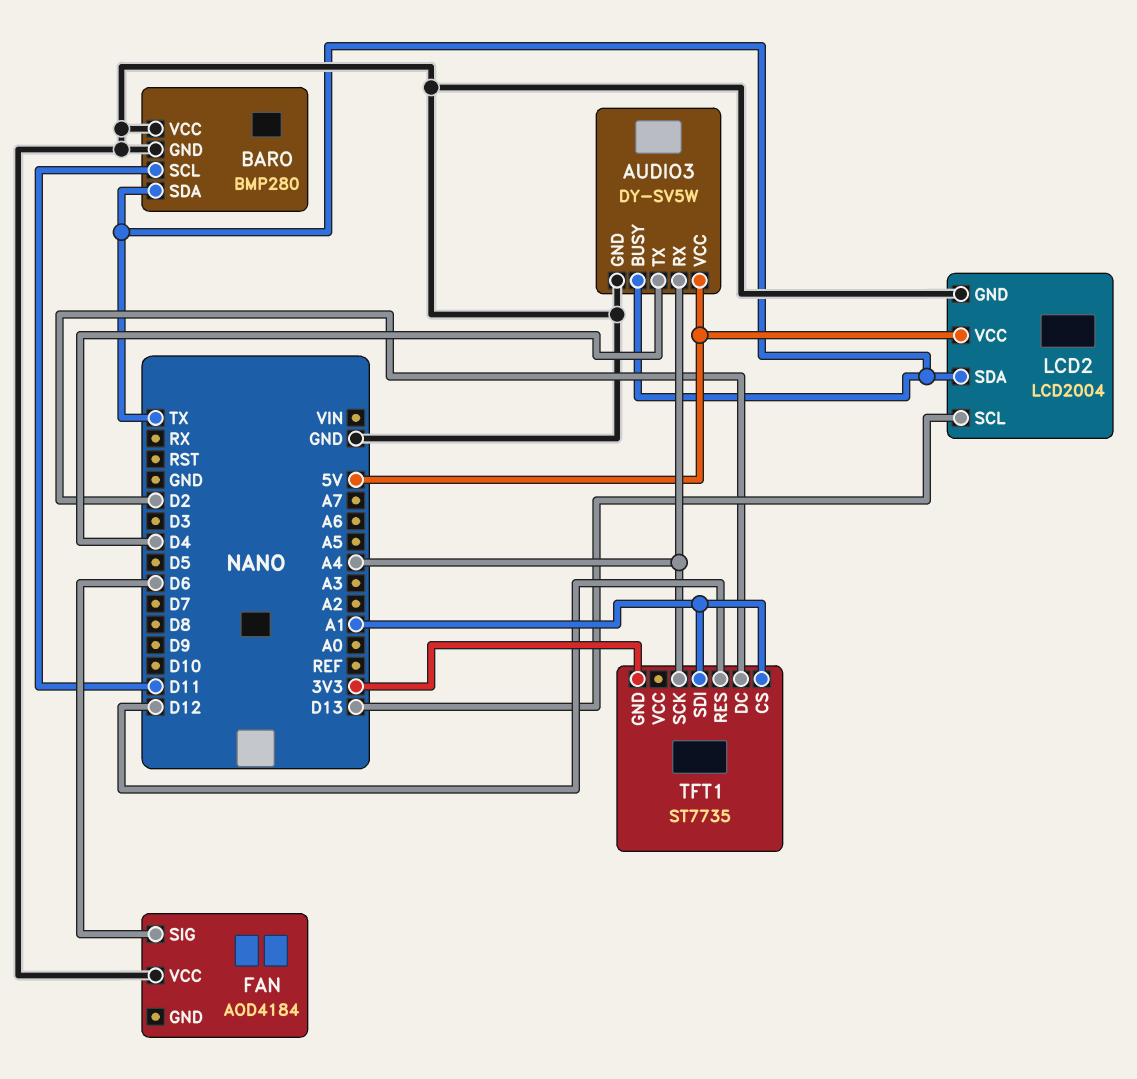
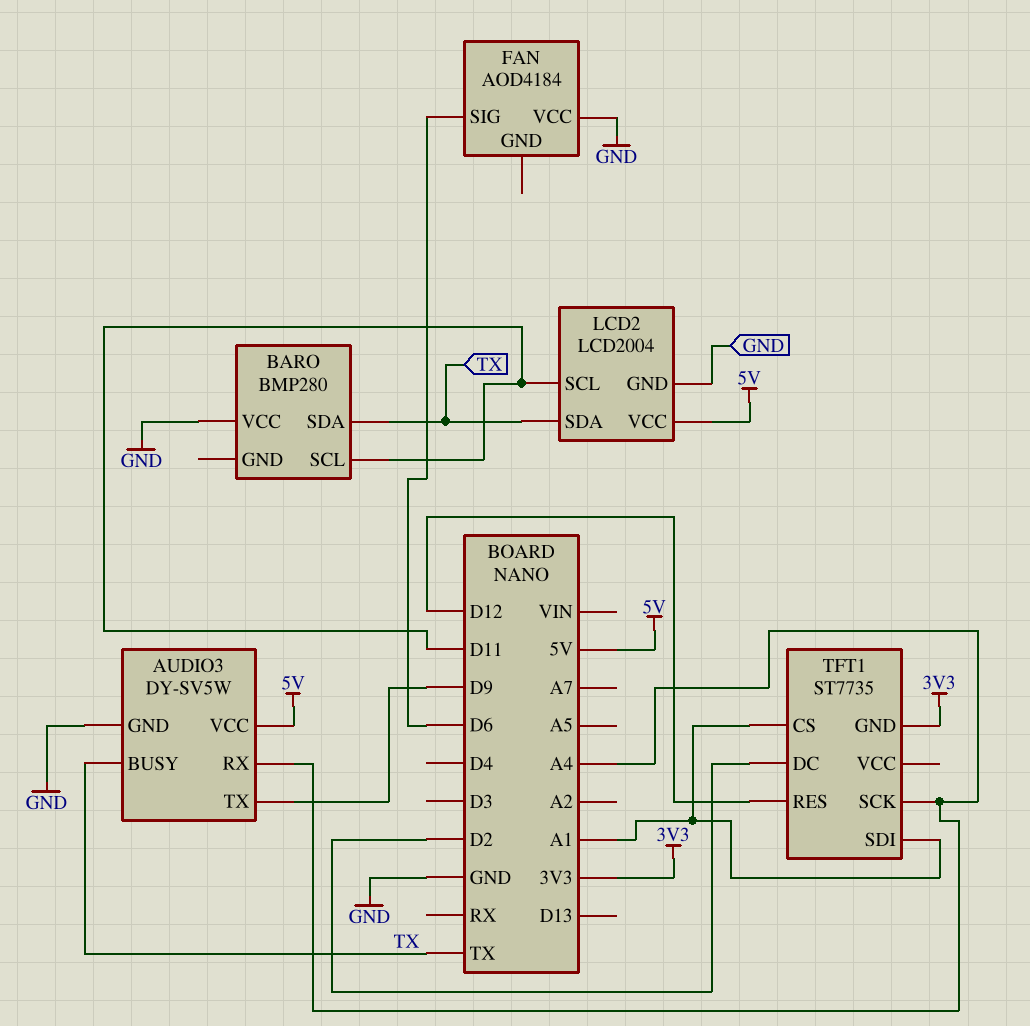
AUDIO3 pin TX: D4 -> D9
BARO pin GND: GND -> none
LCD2 pin SCL: D13 -> D11

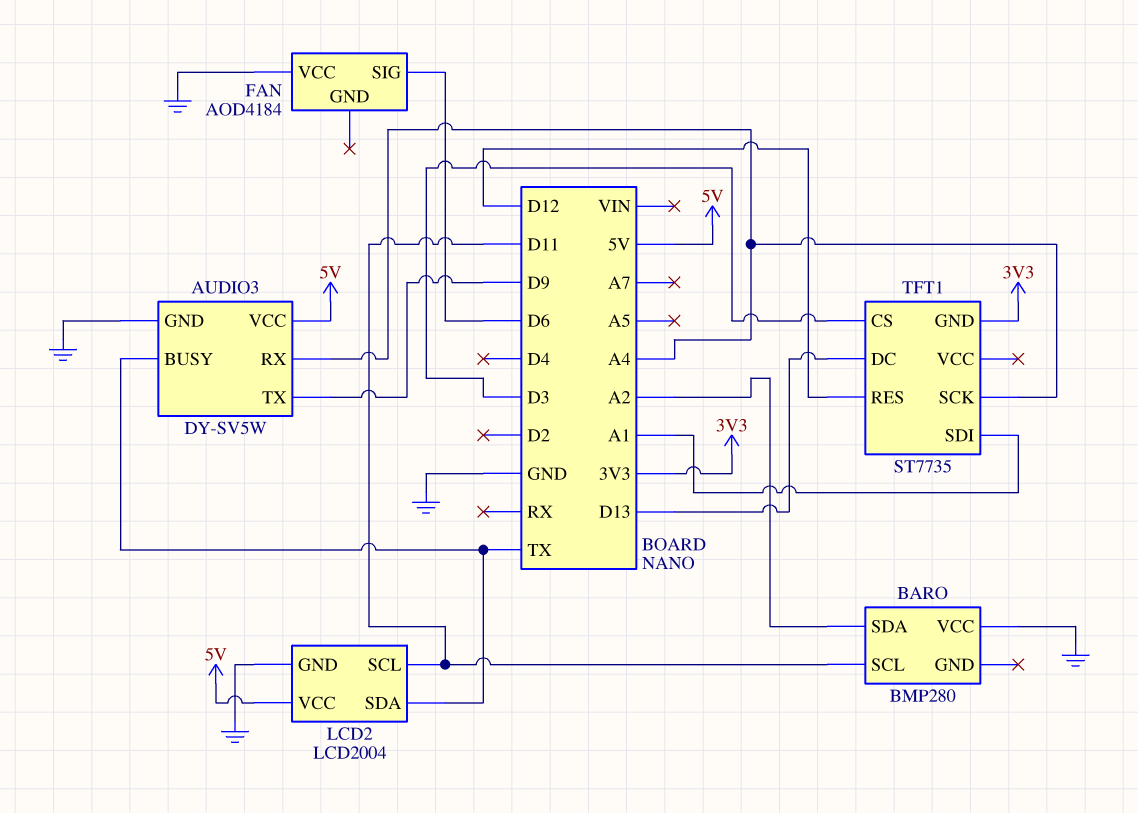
BARO pin SDA: TX -> A2
TFT1 pin CS: A1 -> D3
TFT1 pin DC: D2 -> D13

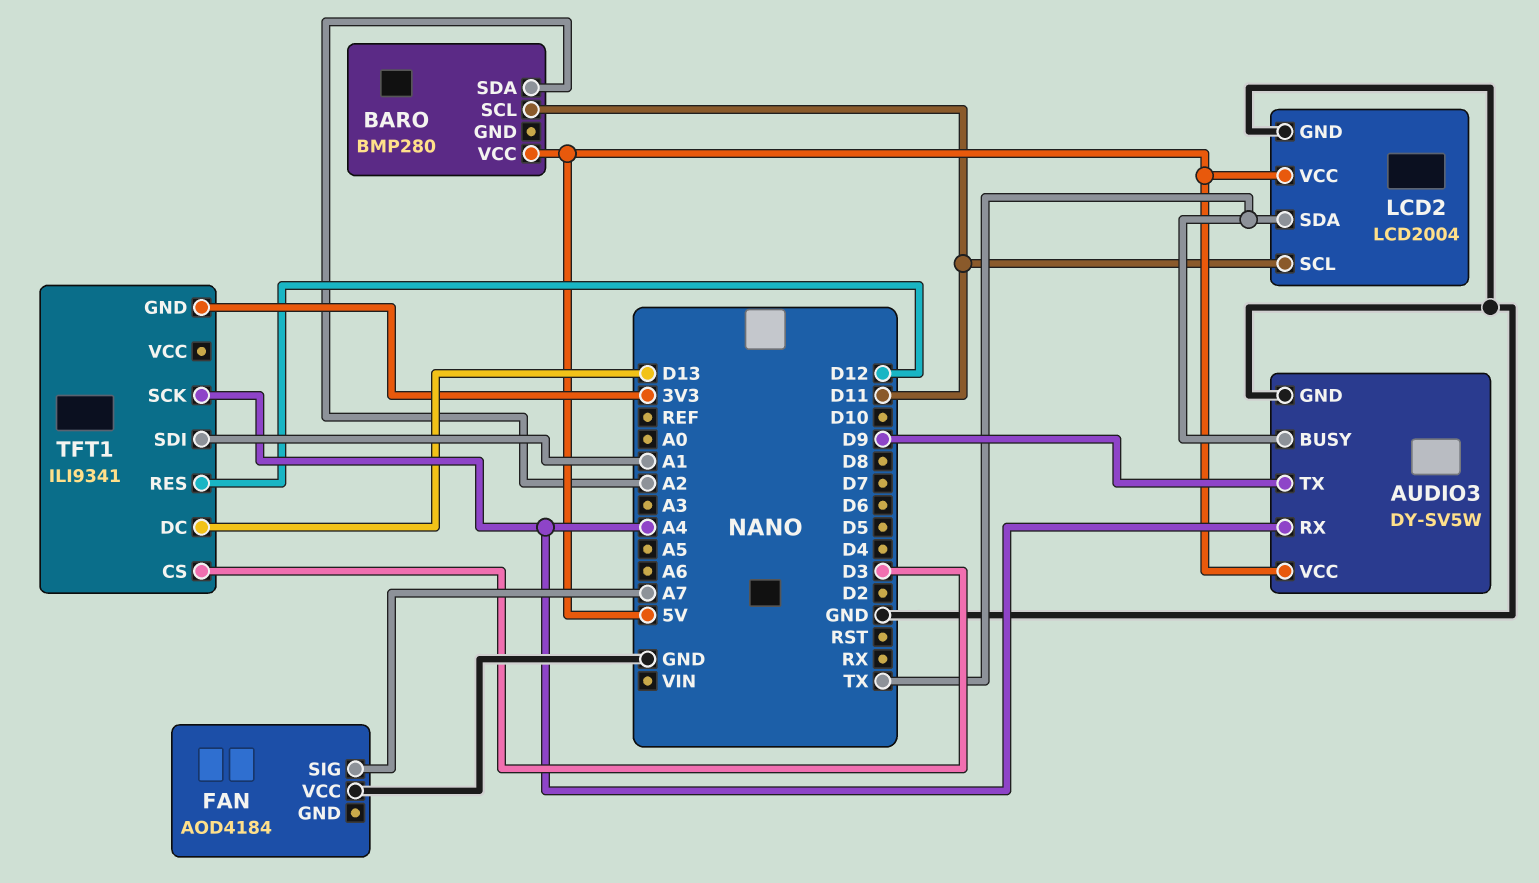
BARO pin VCC: GND -> 5V
FAN pin SIG: D6 -> A7
TFT1: ST7735 -> ILI9341

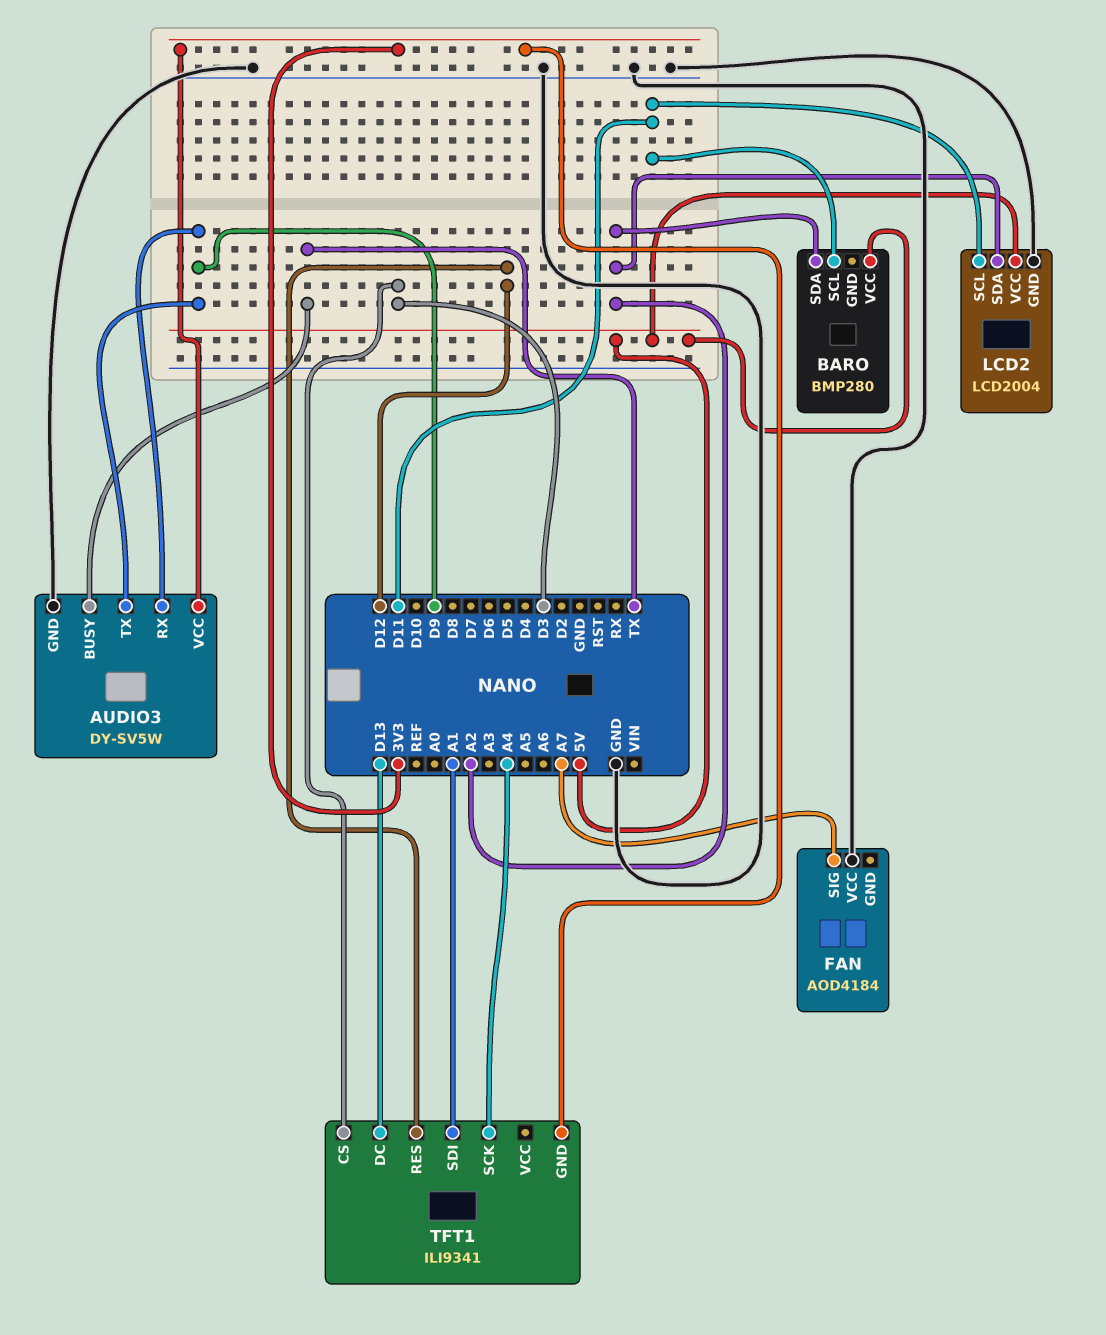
AUDIO3 pin RX: A4 -> D9
AUDIO3 pin VCC: 5V -> 3V3
LCD2 pin SDA: TX -> A2

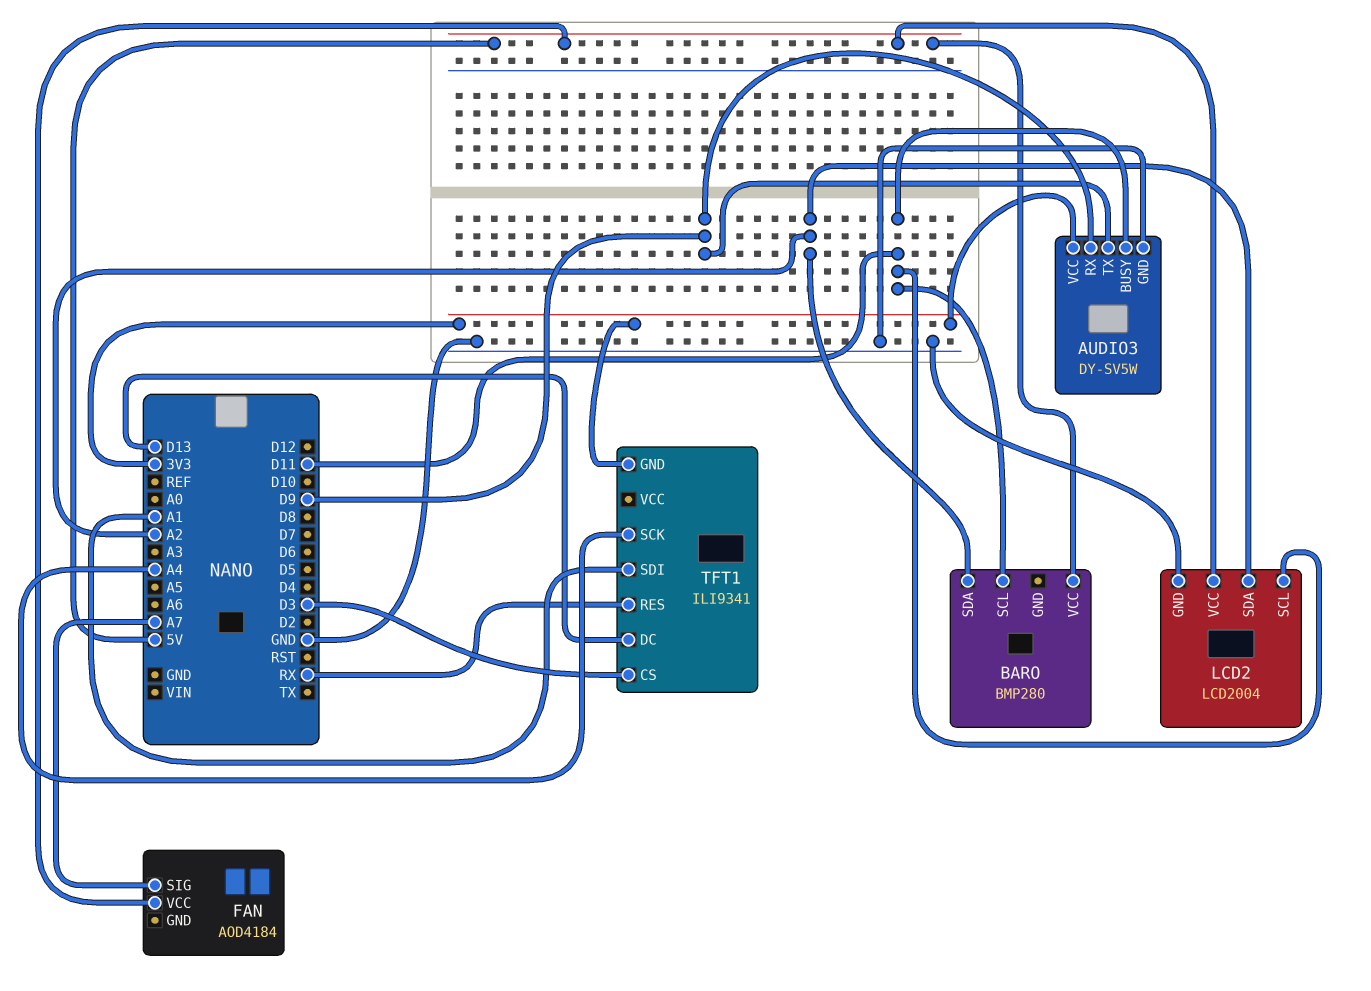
AUDIO3 pin BUSY: TX -> D11
FAN pin VCC: GND -> 5V
TFT1 pin RES: D12 -> RX

